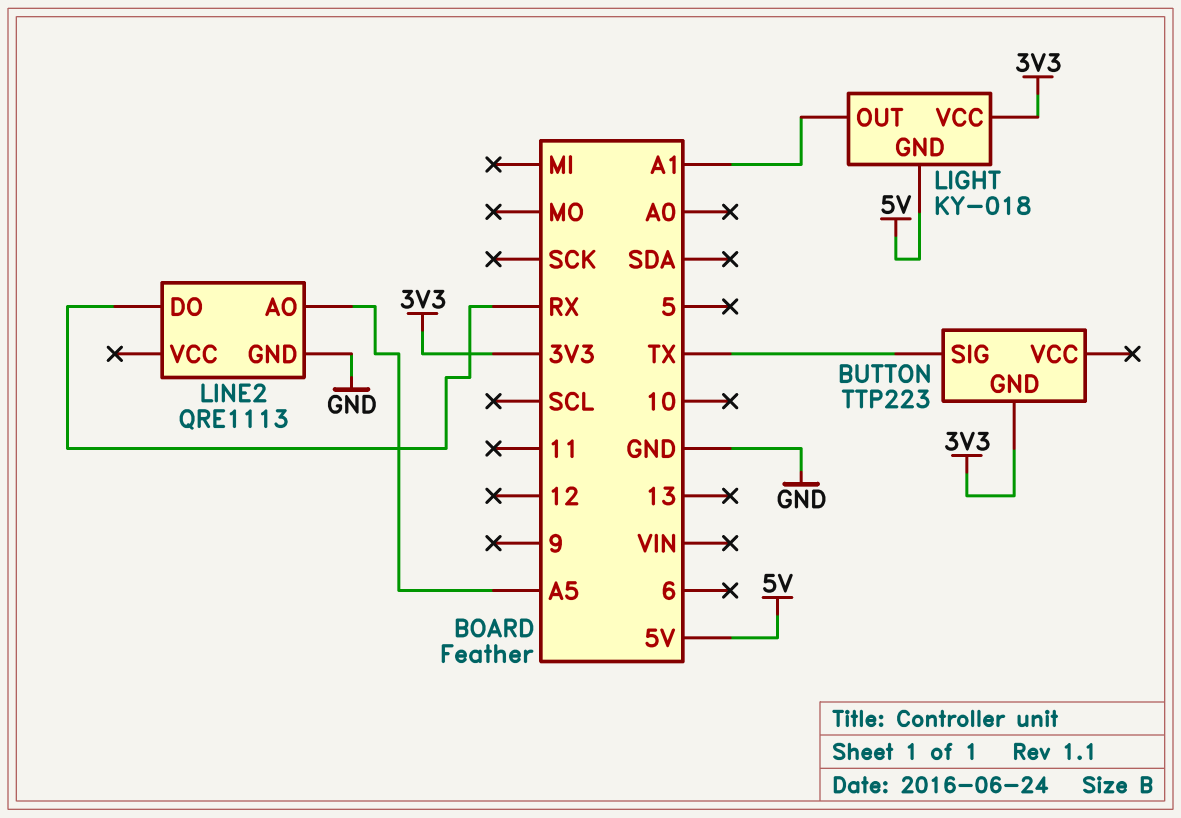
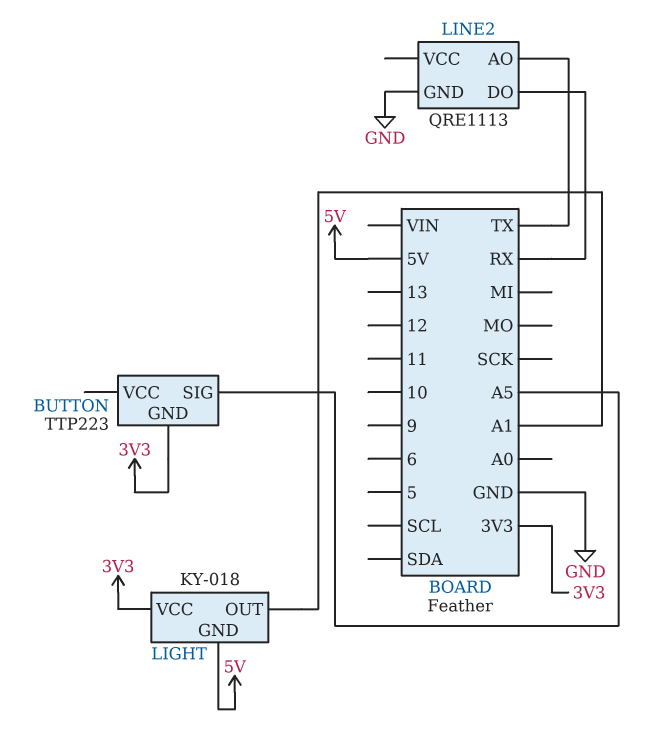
BUTTON pin SIG: TX -> A5
LINE2 pin AO: A5 -> TX

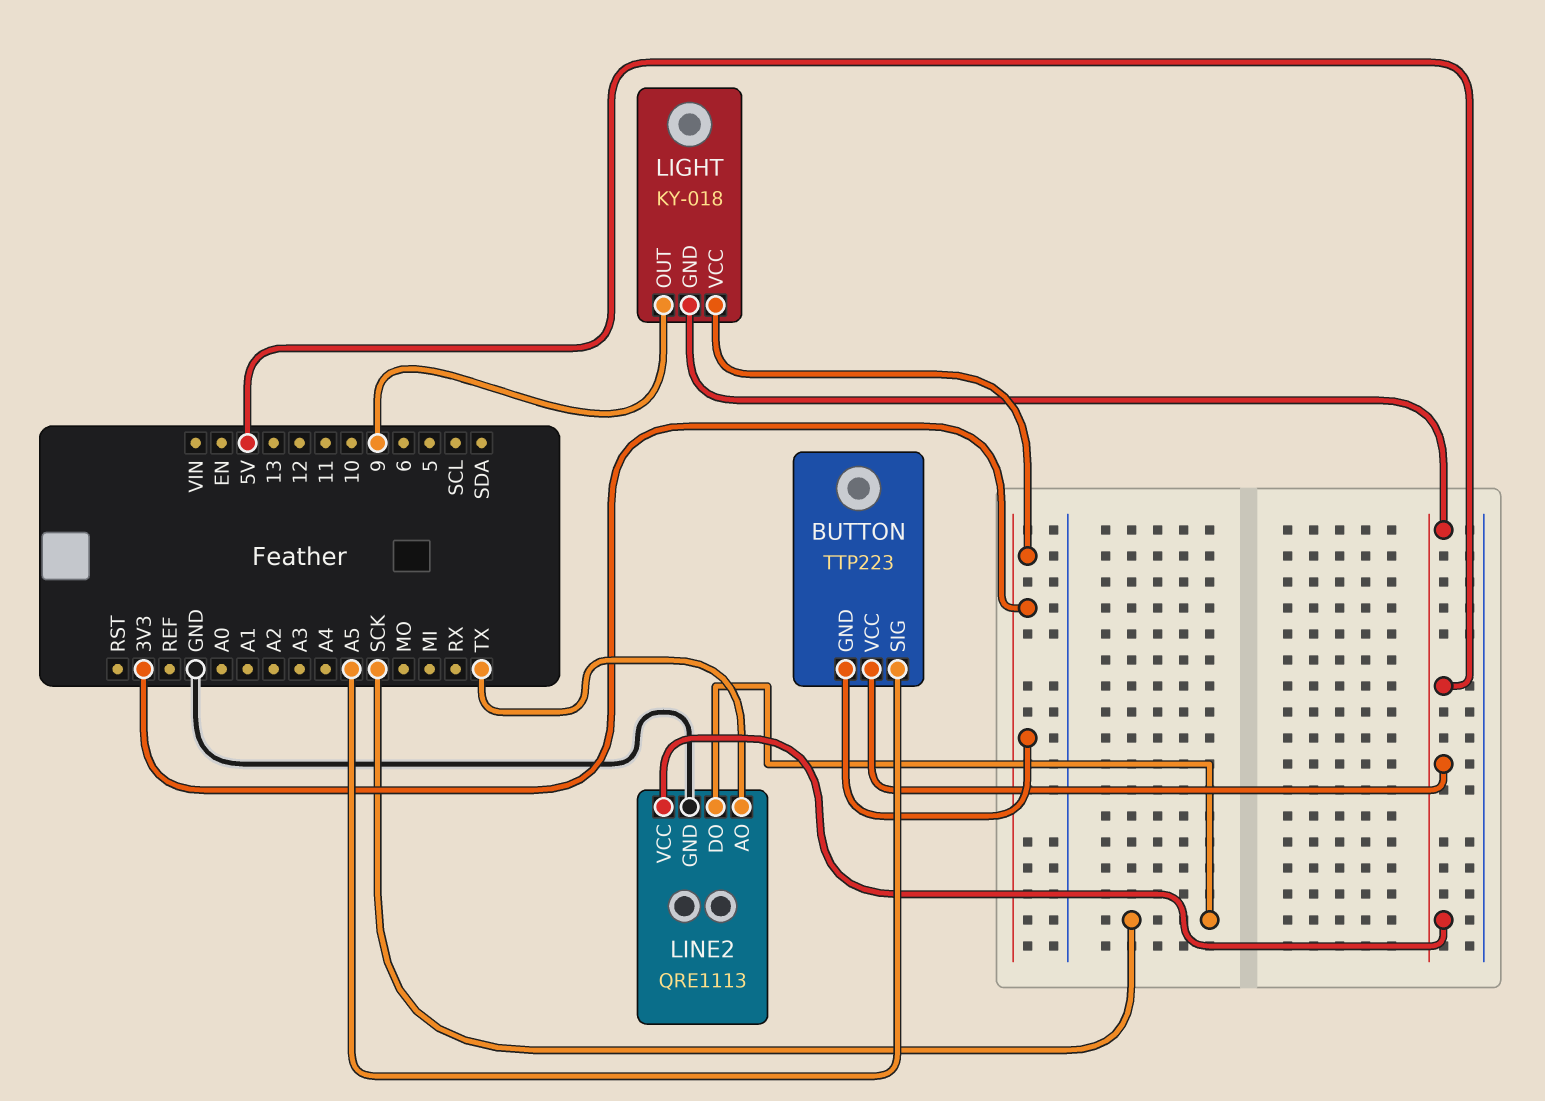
BUTTON pin VCC: none -> 5V
LIGHT pin OUT: A1 -> 9
LINE2 pin DO: RX -> SCK
LINE2 pin VCC: none -> 5V

